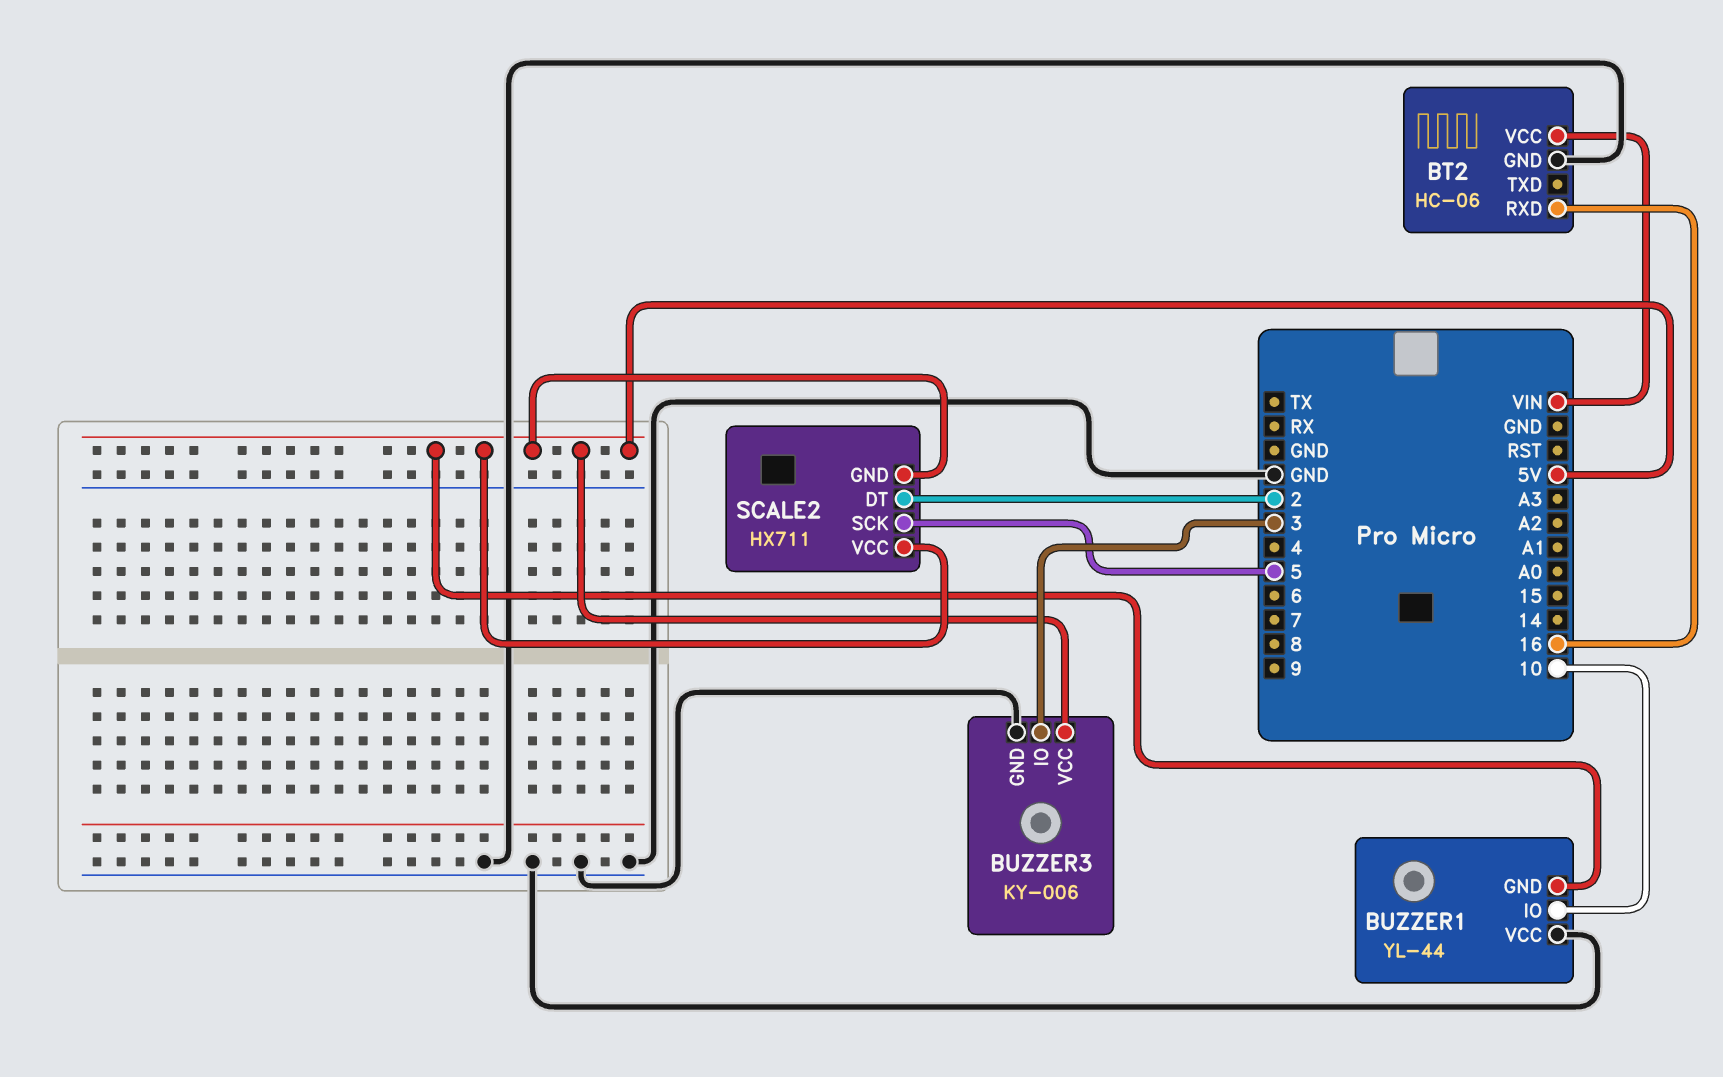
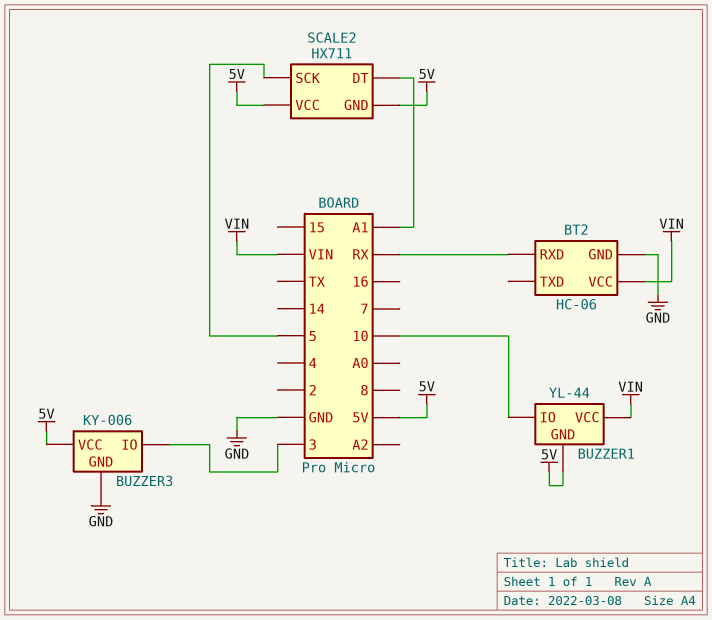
BT2 pin RXD: 16 -> RX
BUZZER1 pin VCC: GND -> VIN
SCALE2 pin DT: 2 -> A1

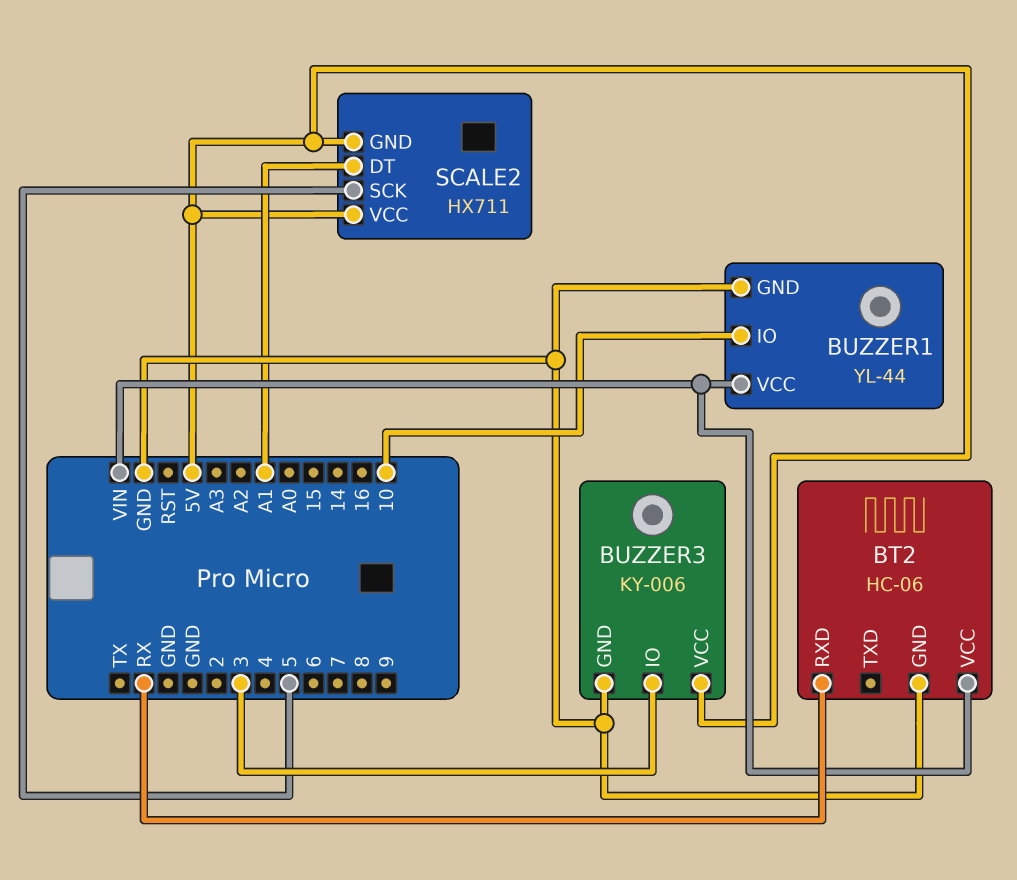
BUZZER1 pin GND: 5V -> GND

